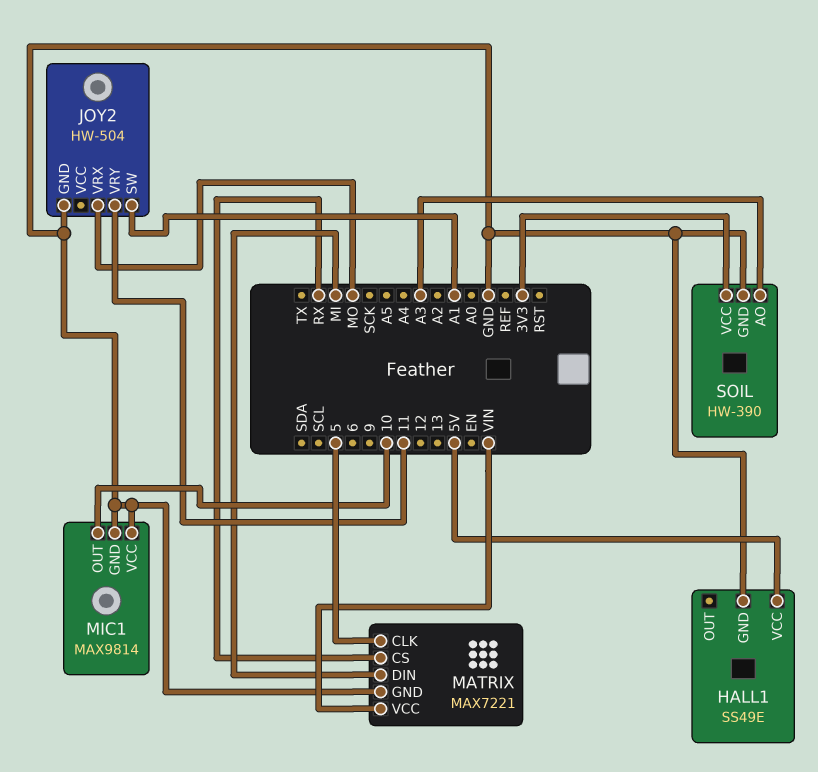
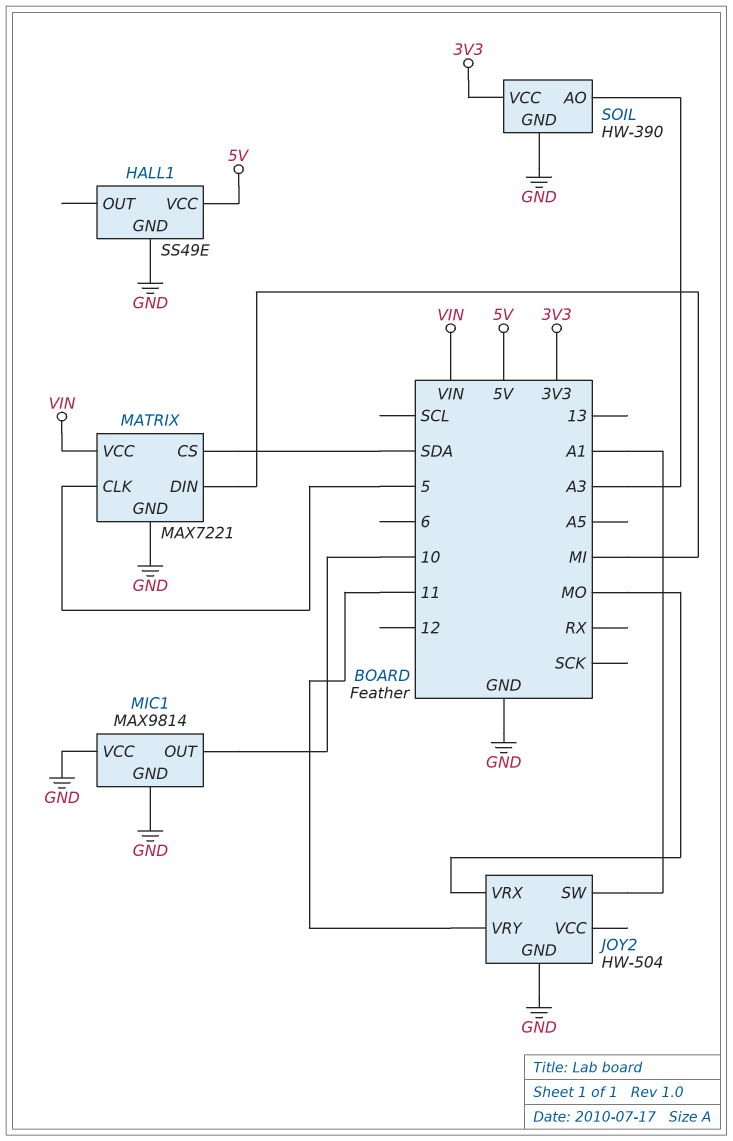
MATRIX pin CS: RX -> SDA

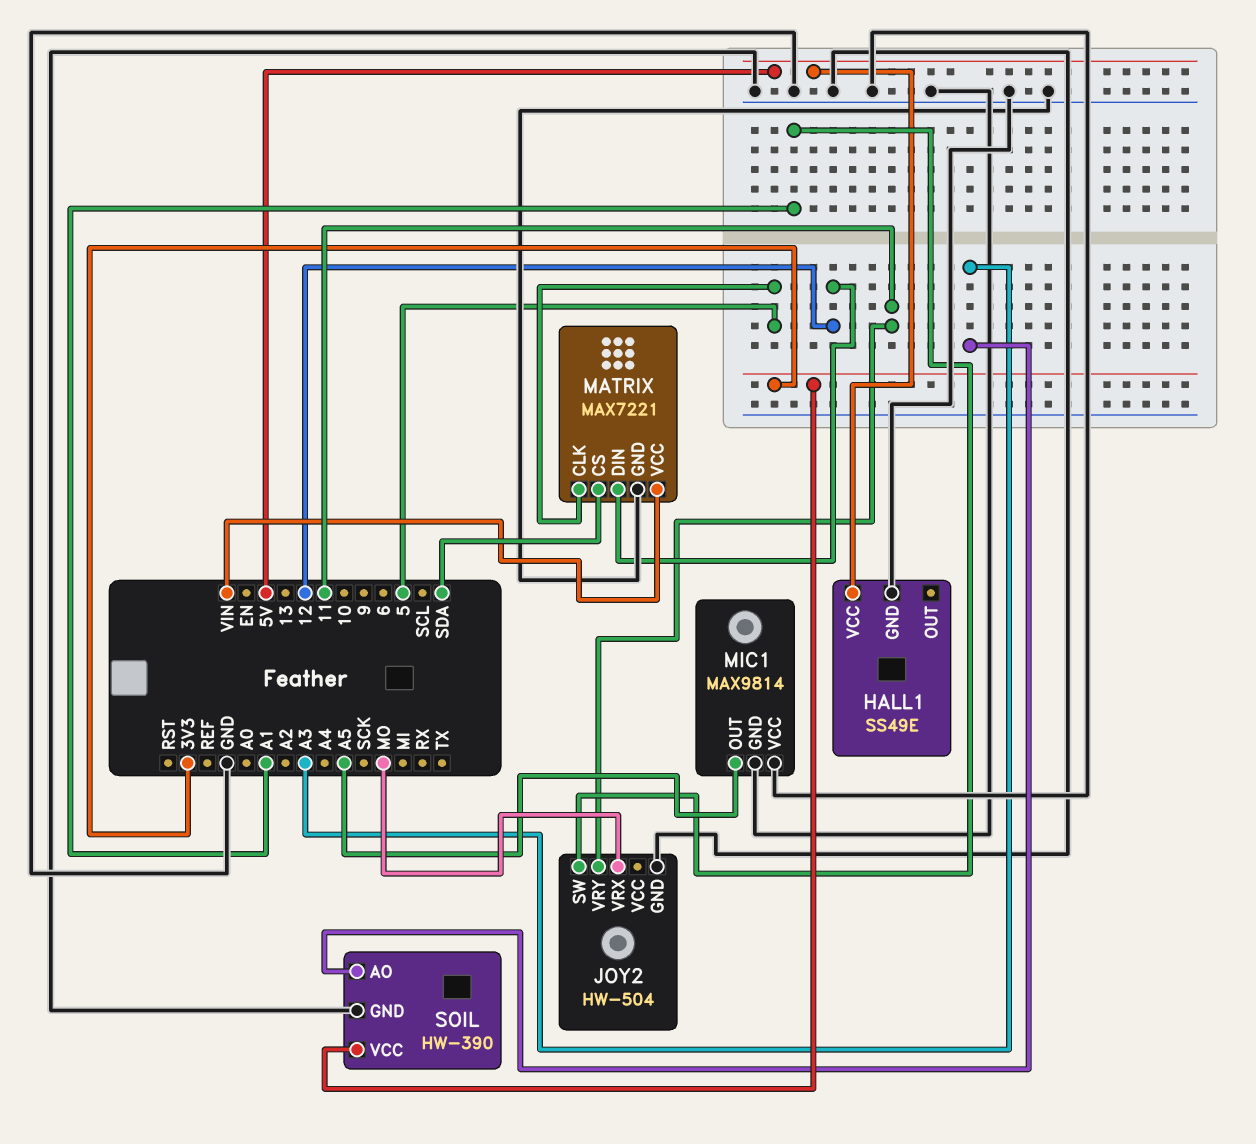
MATRIX pin DIN: MI -> 12
MIC1 pin OUT: 10 -> A5

